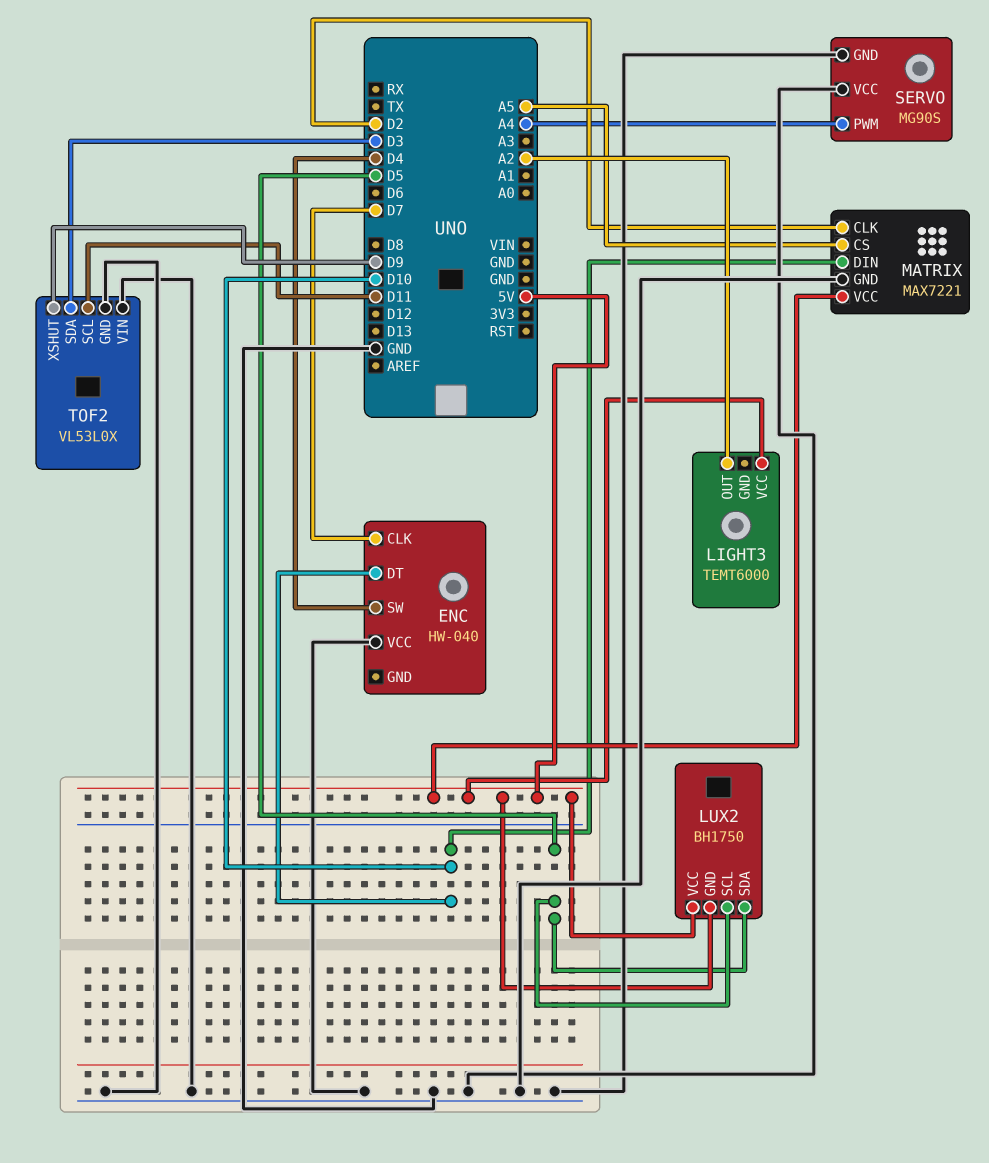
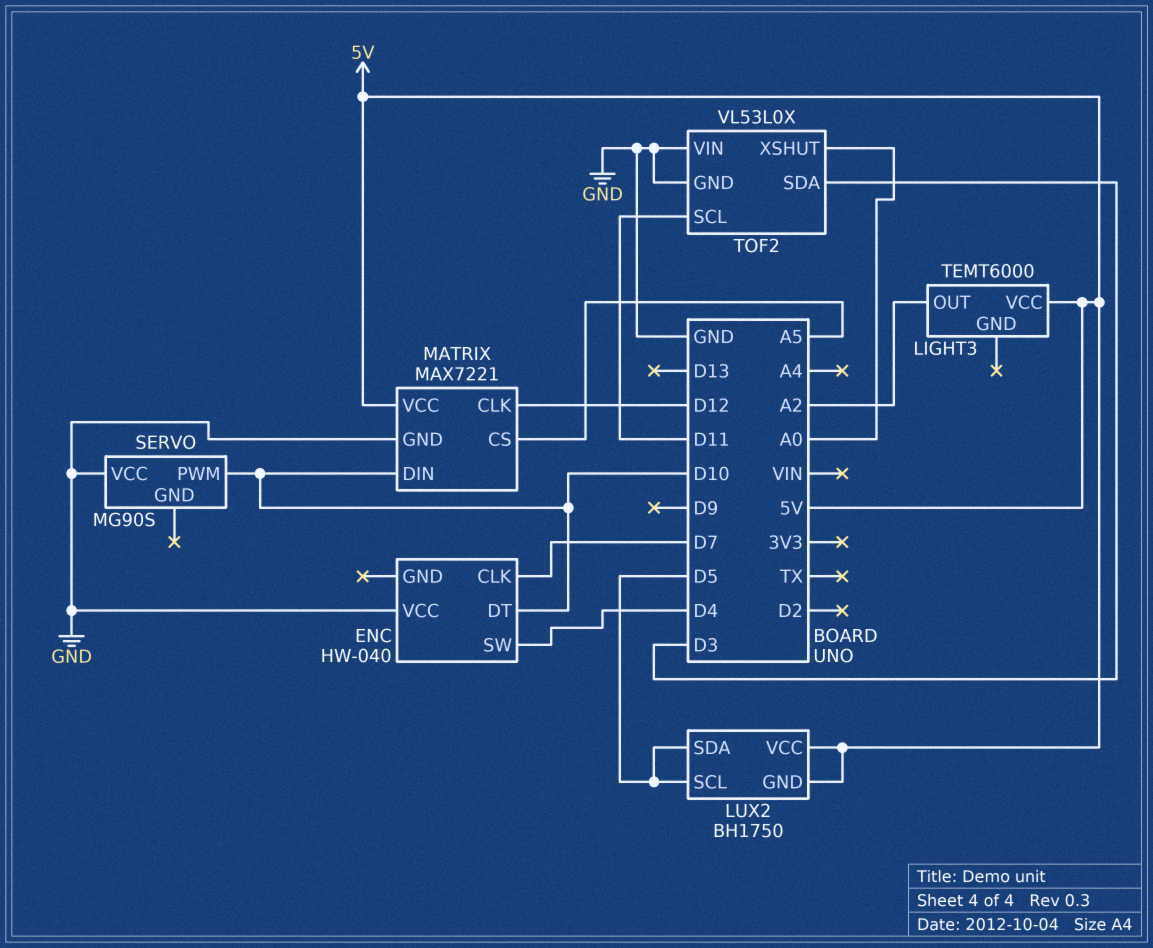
MATRIX pin CLK: D2 -> D12
SERVO pin GND: GND -> none
SERVO pin PWM: A4 -> D10
TOF2 pin XSHUT: D9 -> A0

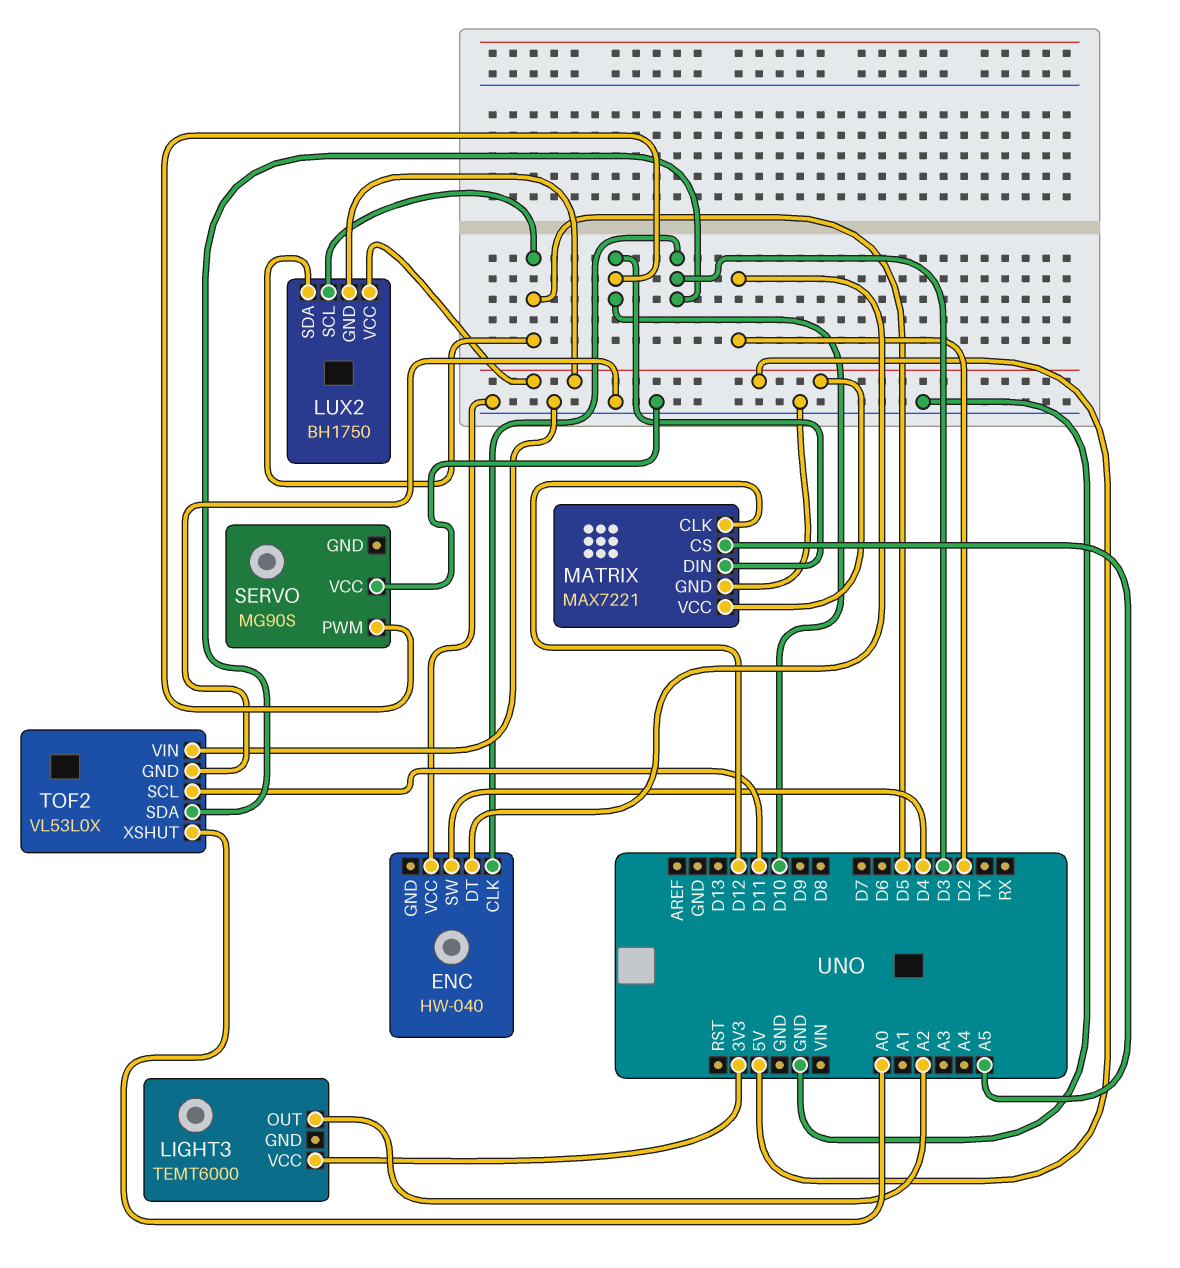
ENC pin CLK: D7 -> D3
ENC pin DT: D10 -> D2
LIGHT3 pin VCC: 5V -> 3V3

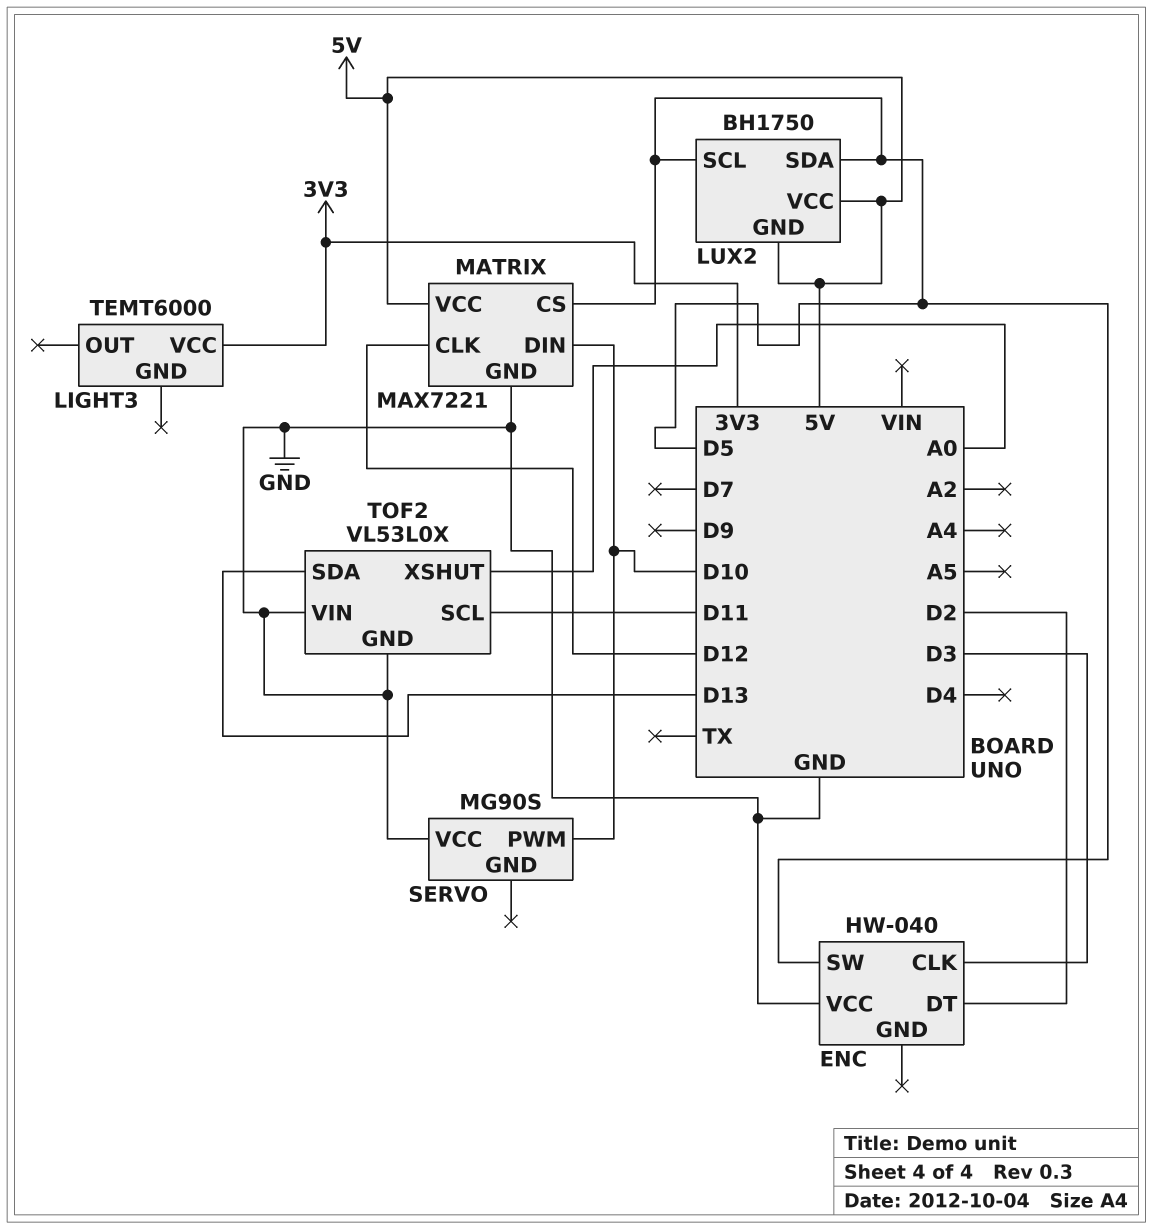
ENC pin SW: D4 -> D5
LIGHT3 pin OUT: A2 -> none
MATRIX pin CS: A5 -> D5
TOF2 pin SDA: D3 -> D13

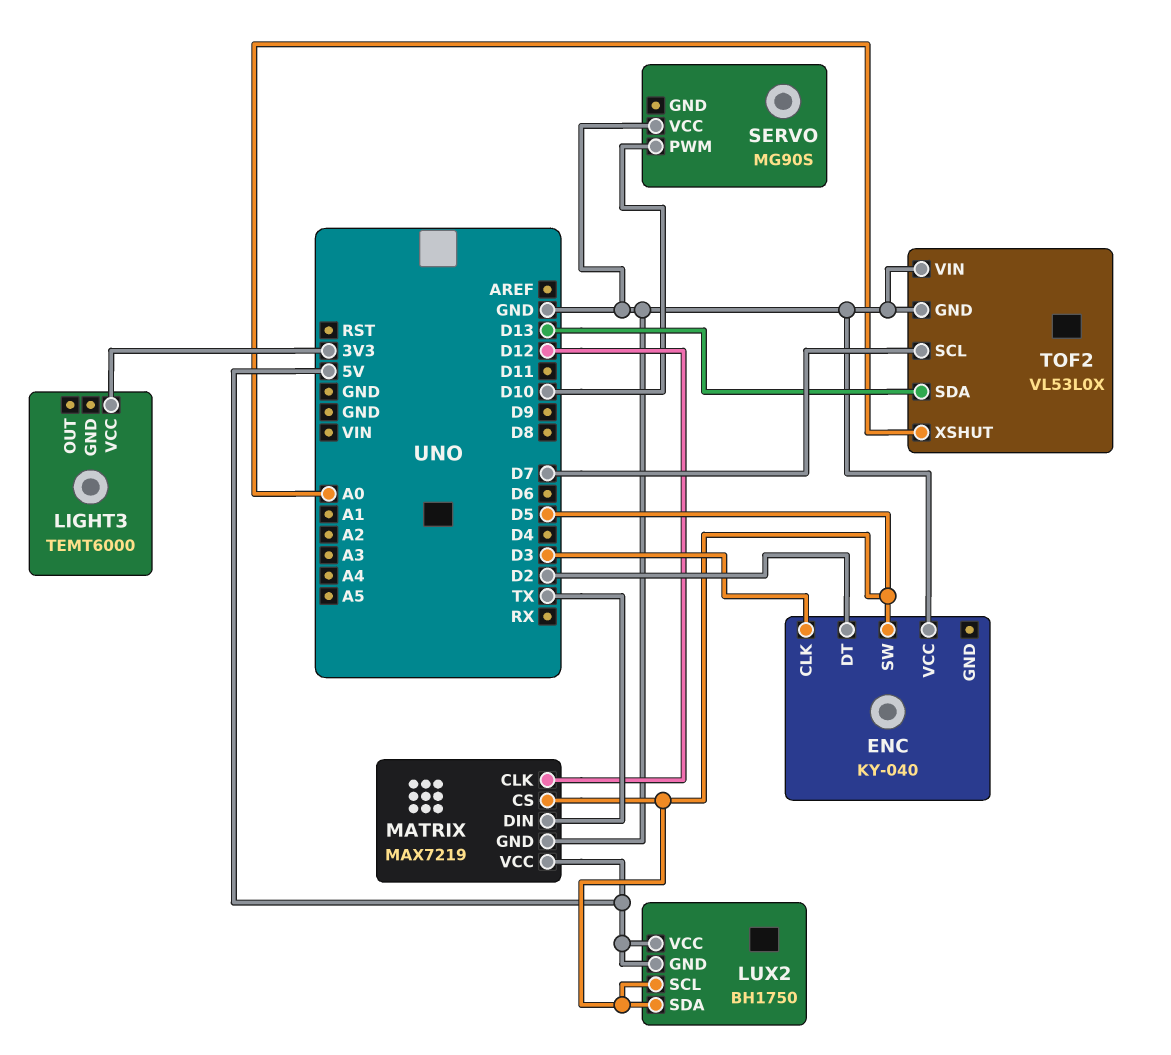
ENC: HW-040 -> KY-040
MATRIX: MAX7221 -> MAX7219
MATRIX pin DIN: D10 -> TX
TOF2 pin SCL: D11 -> D7

